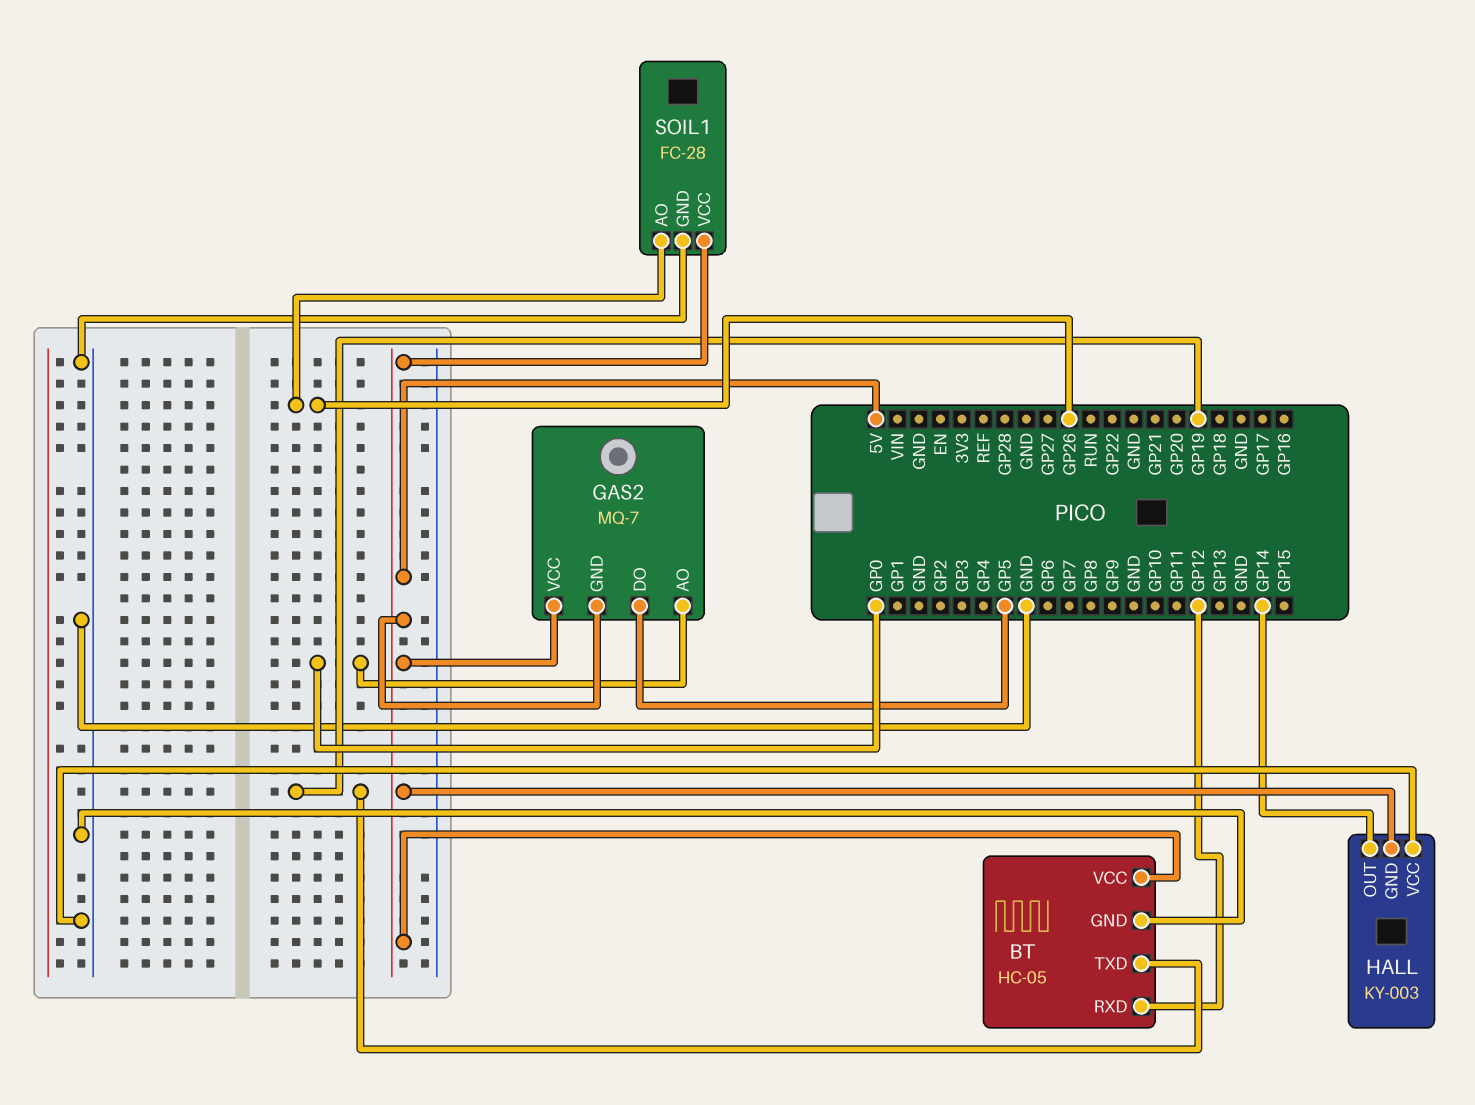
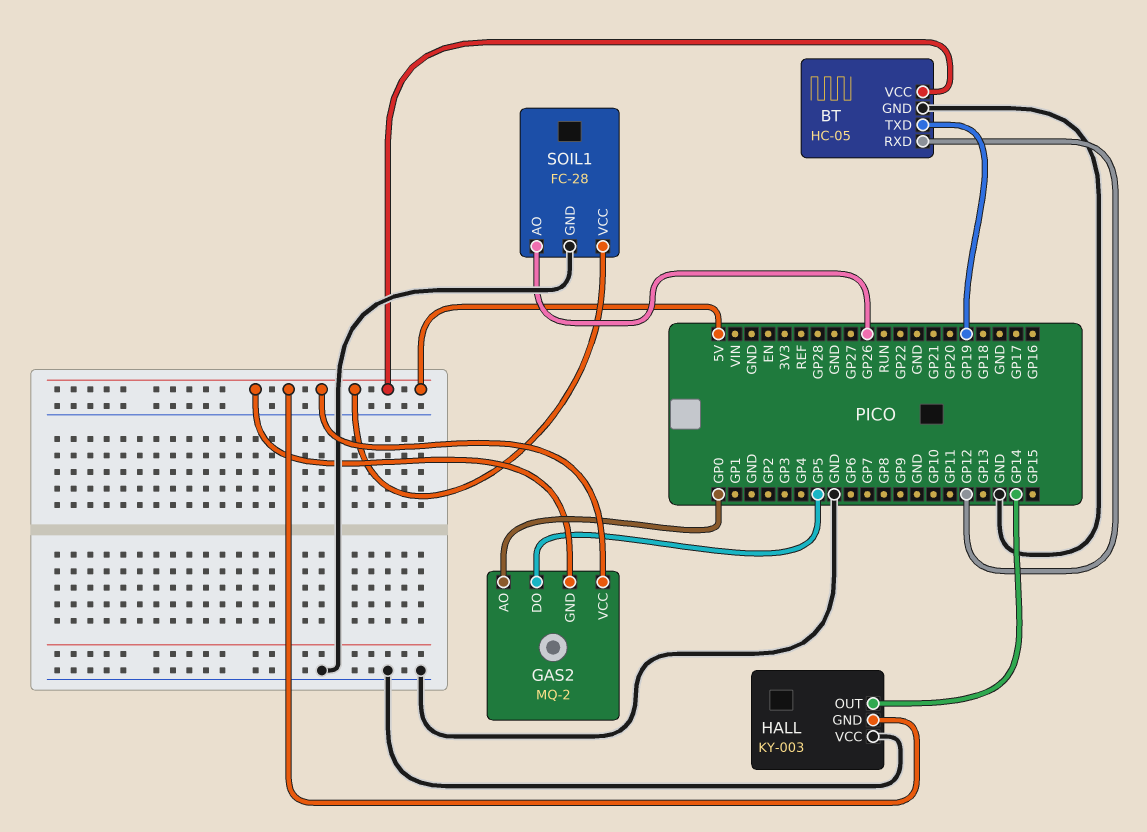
GAS2: MQ-7 -> MQ-2

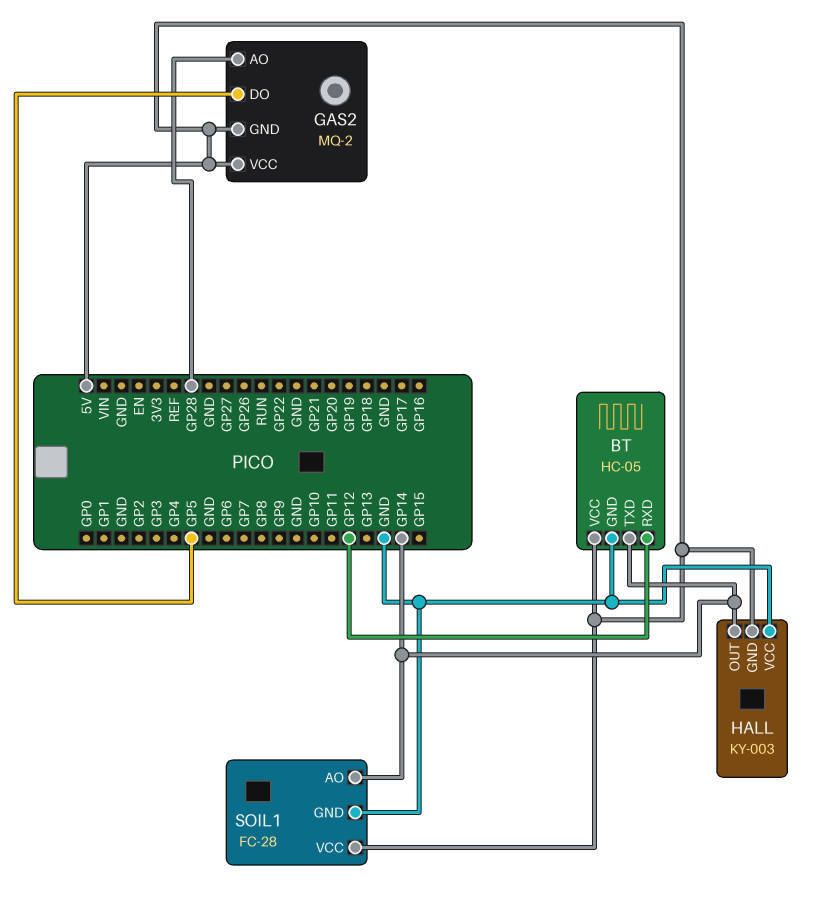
BT pin TXD: GP19 -> GP14
GAS2 pin AO: GP0 -> GP28
SOIL1 pin AO: GP26 -> GP14

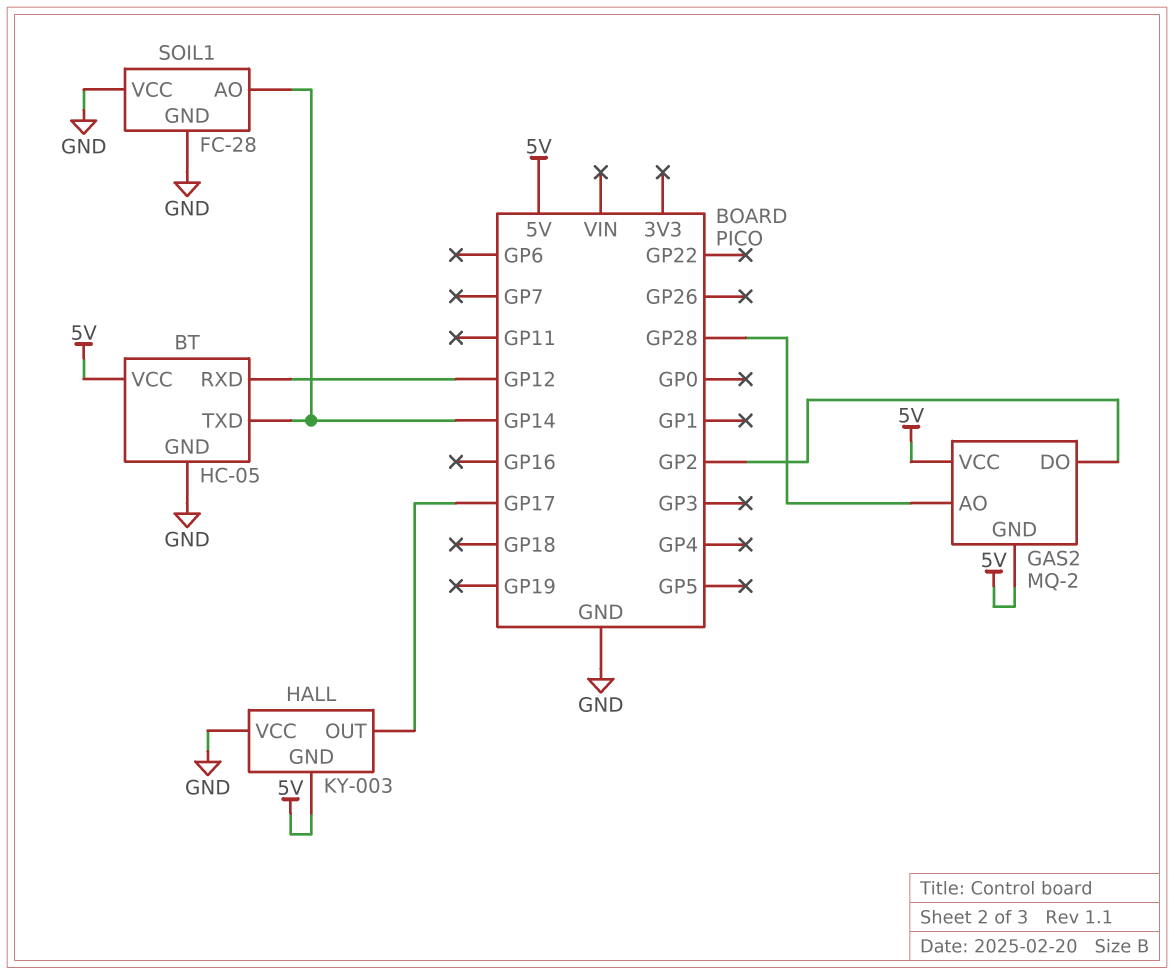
GAS2 pin DO: GP5 -> GP2
HALL pin OUT: GP14 -> GP17
SOIL1 pin VCC: 5V -> GND

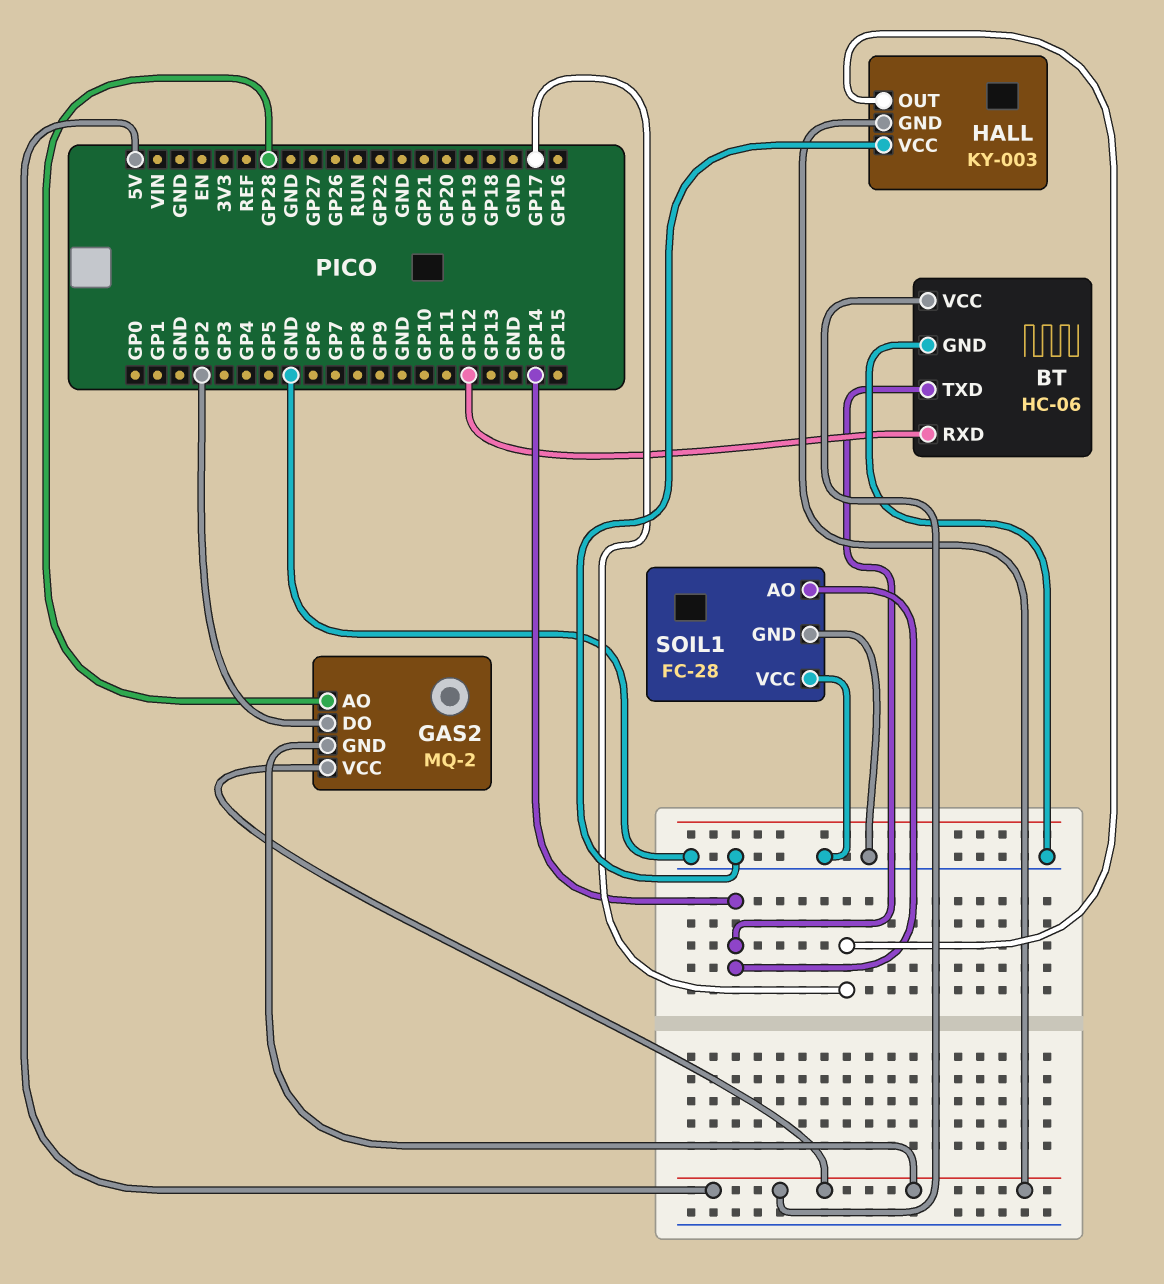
BT: HC-05 -> HC-06

